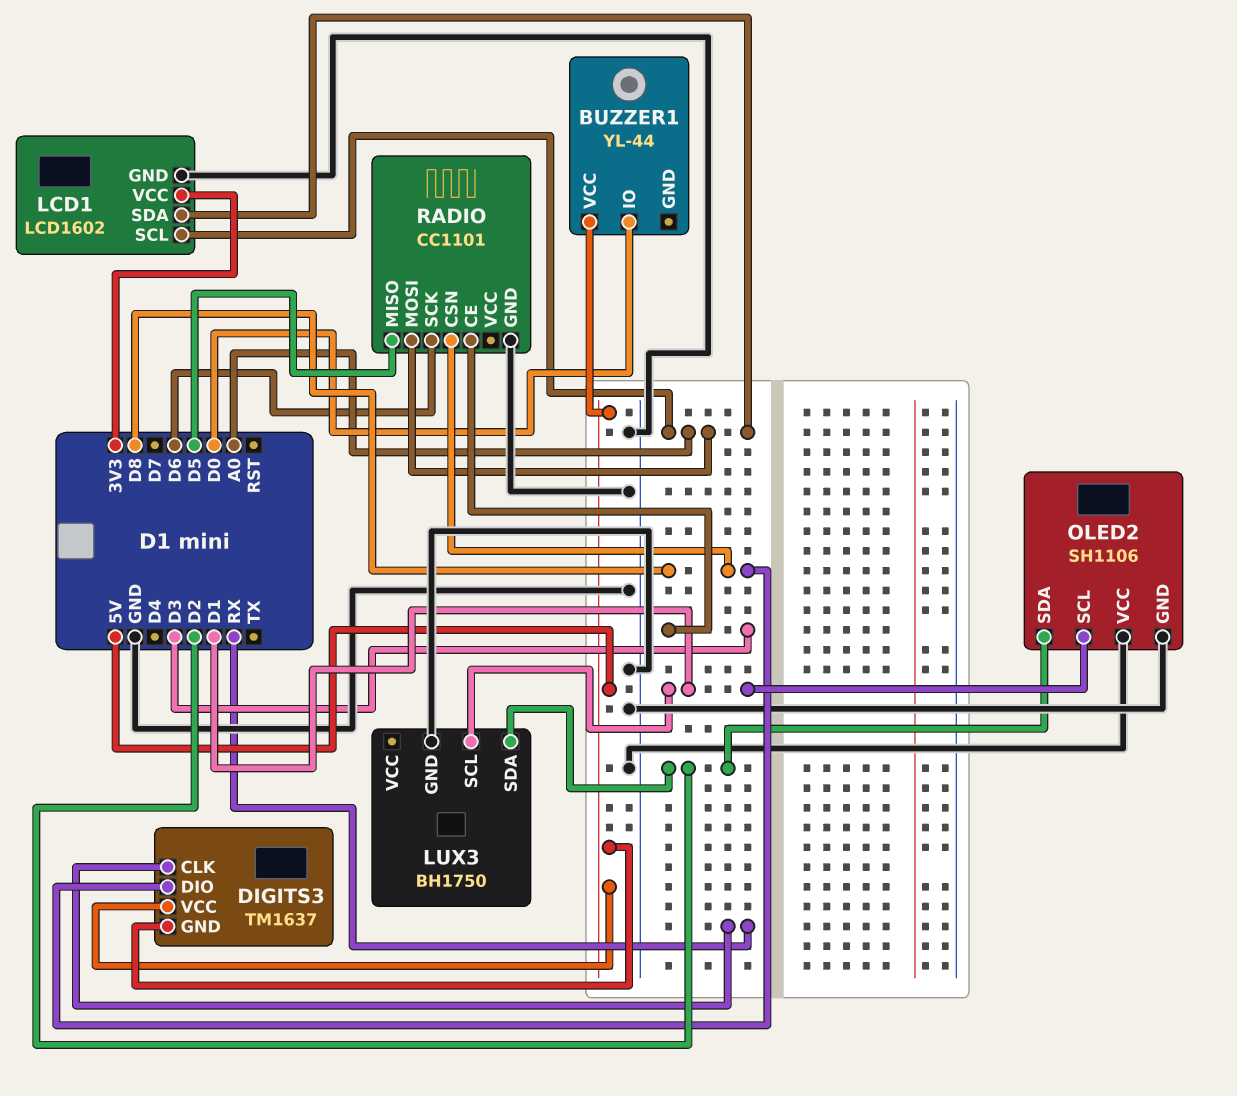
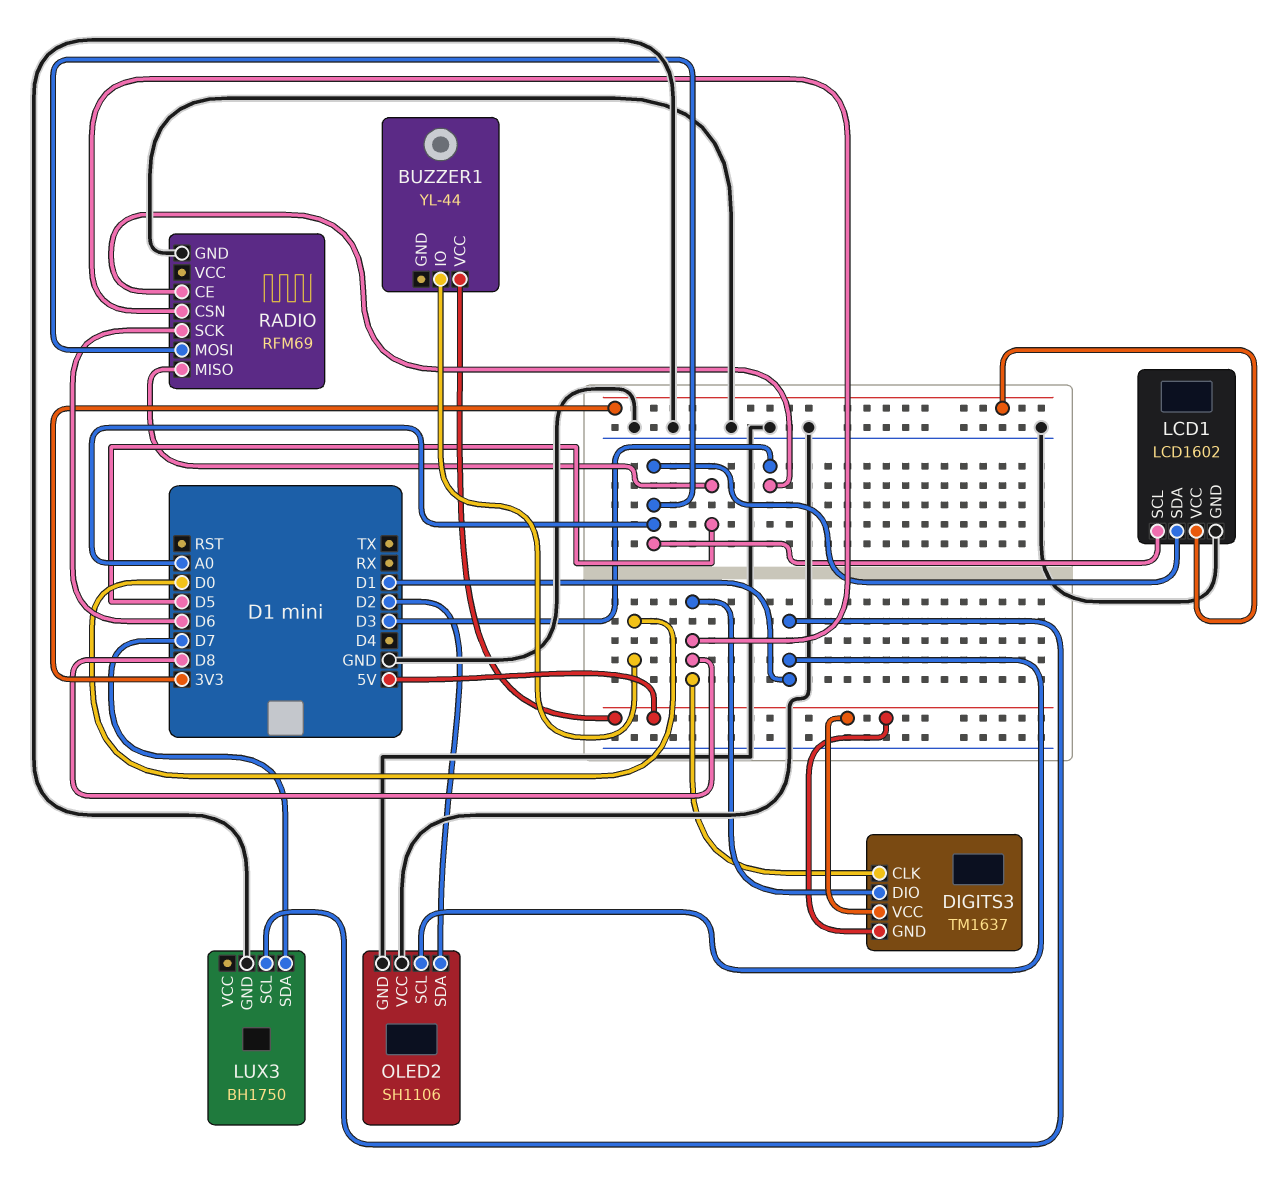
DIGITS3 pin CLK: RX -> D8
LUX3 pin SDA: D2 -> D7
RADIO: CC1101 -> RFM69

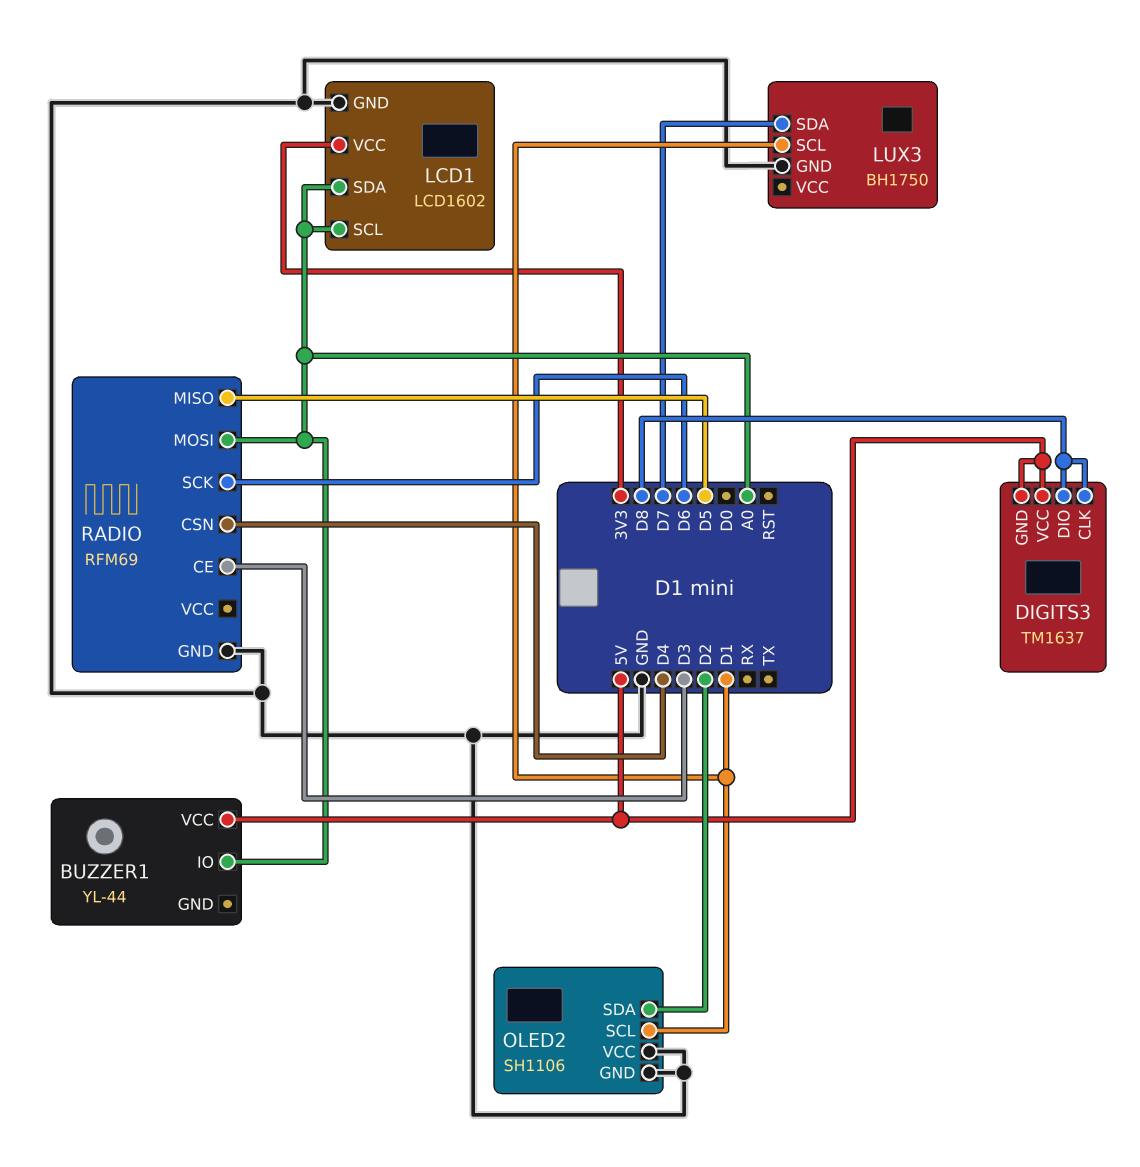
BUZZER1 pin IO: D0 -> A0
RADIO pin CSN: D8 -> D4

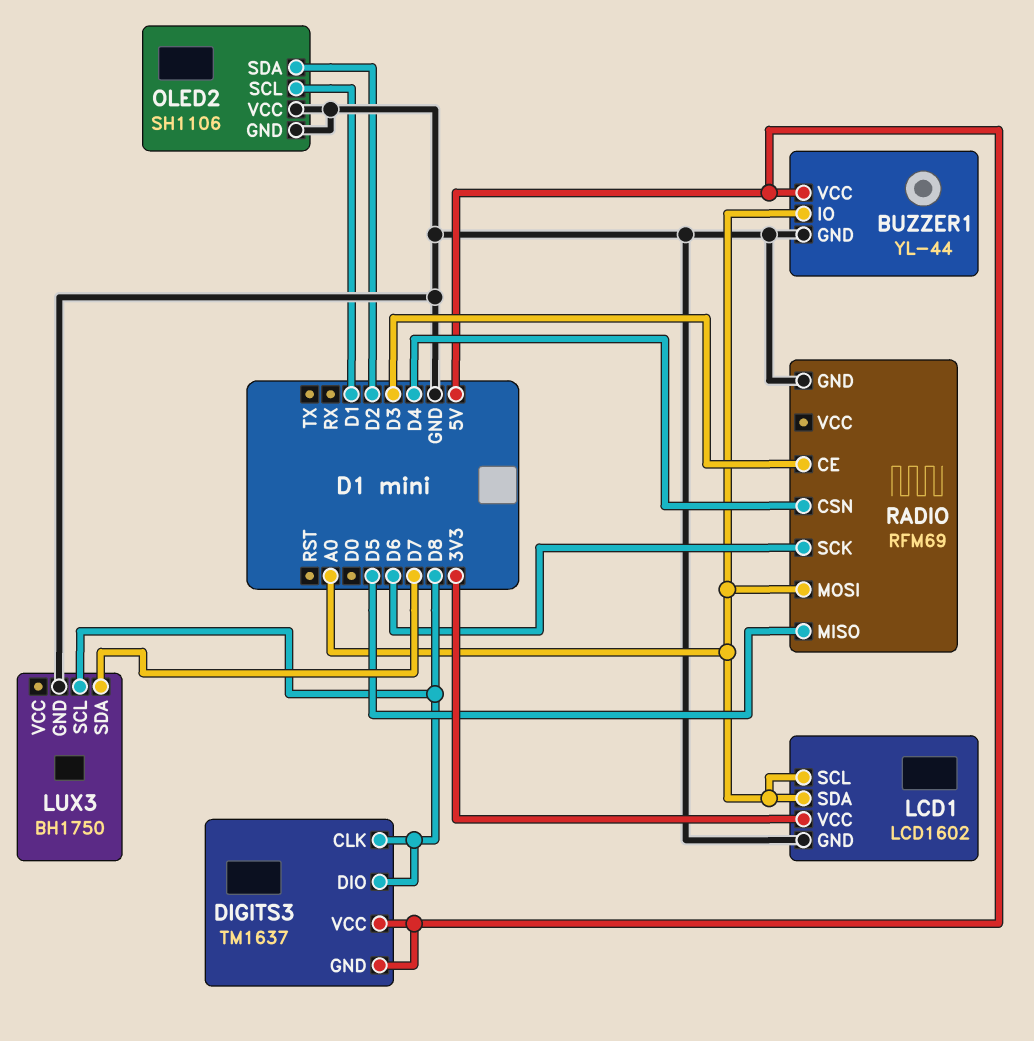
BUZZER1 pin GND: none -> GND
LUX3 pin SCL: D1 -> D8

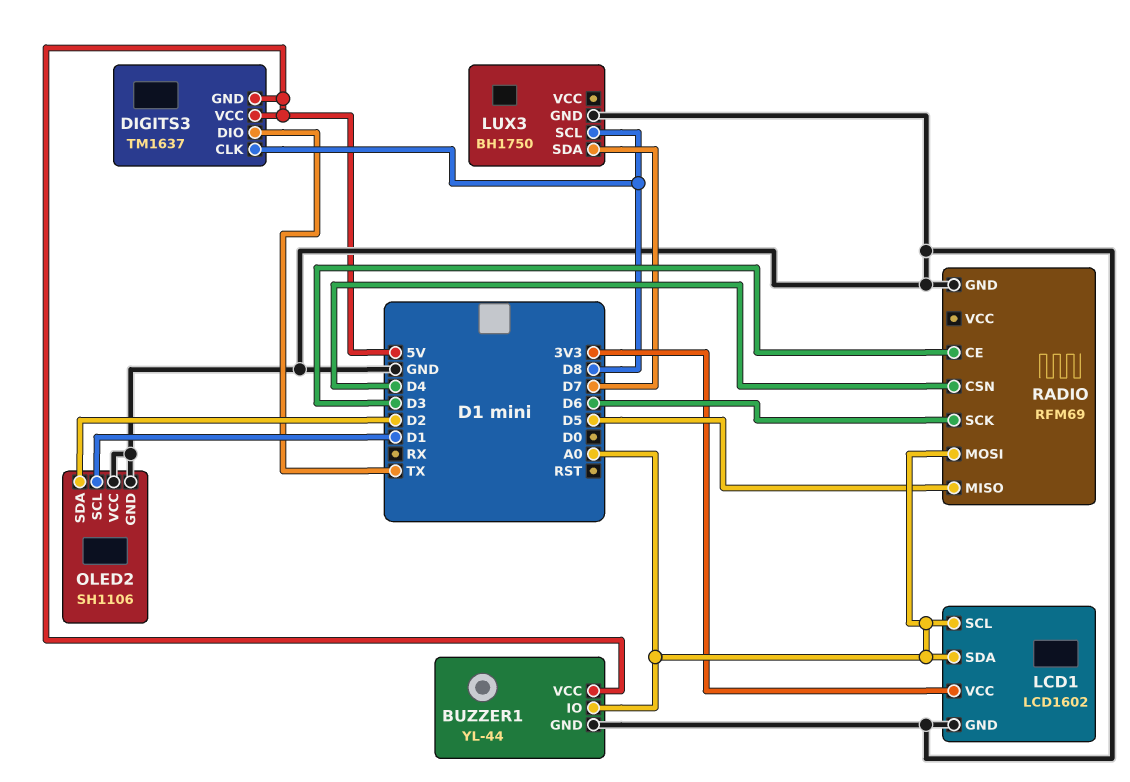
DIGITS3 pin DIO: D8 -> TX

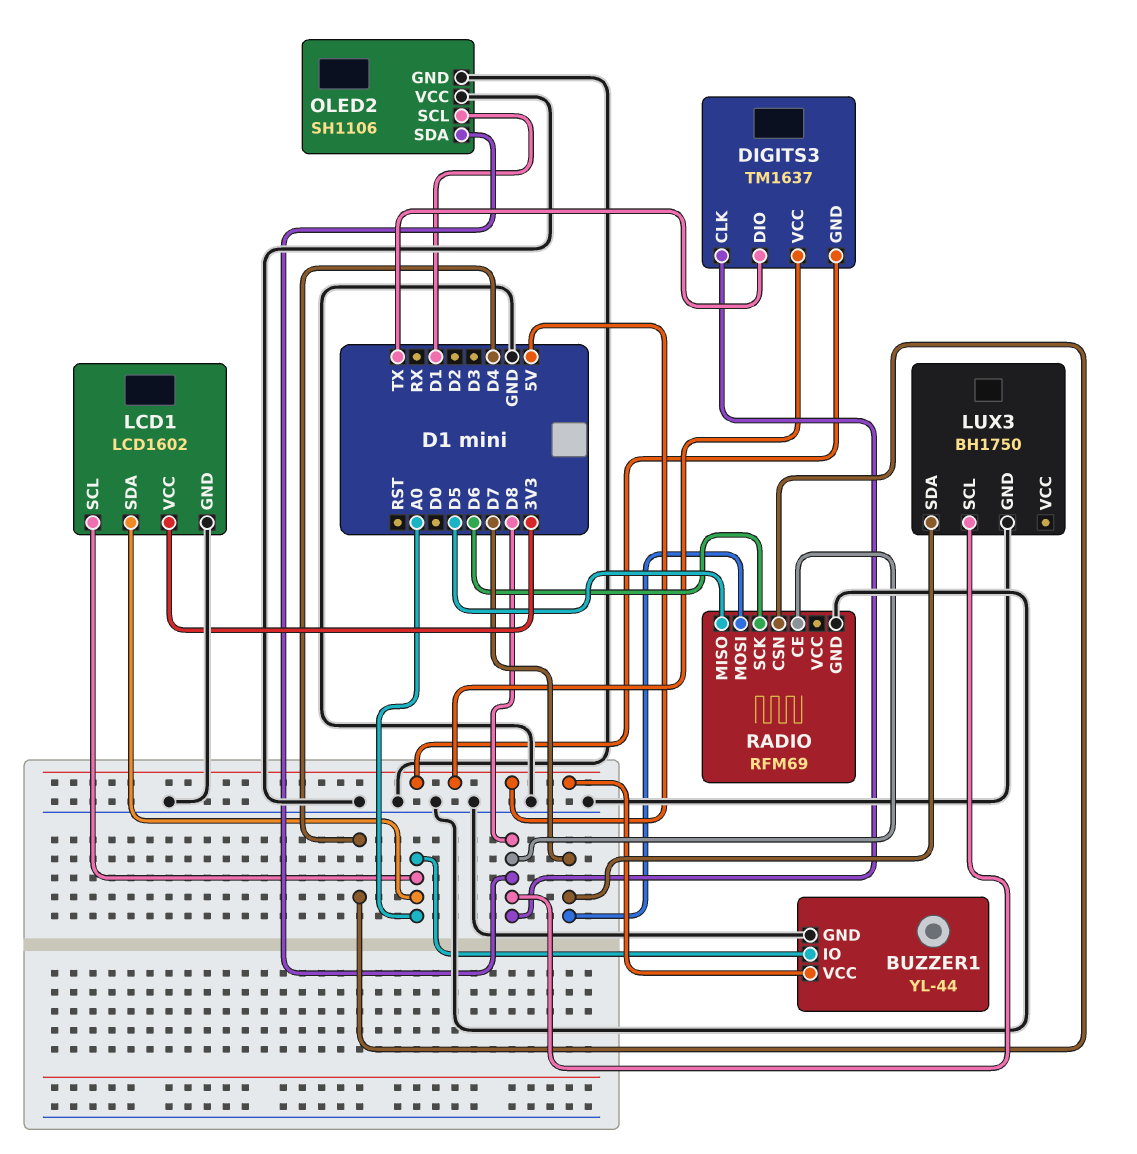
OLED2 pin SDA: D2 -> D8
RADIO pin CE: D3 -> D8
RADIO pin MOSI: A0 -> D7

